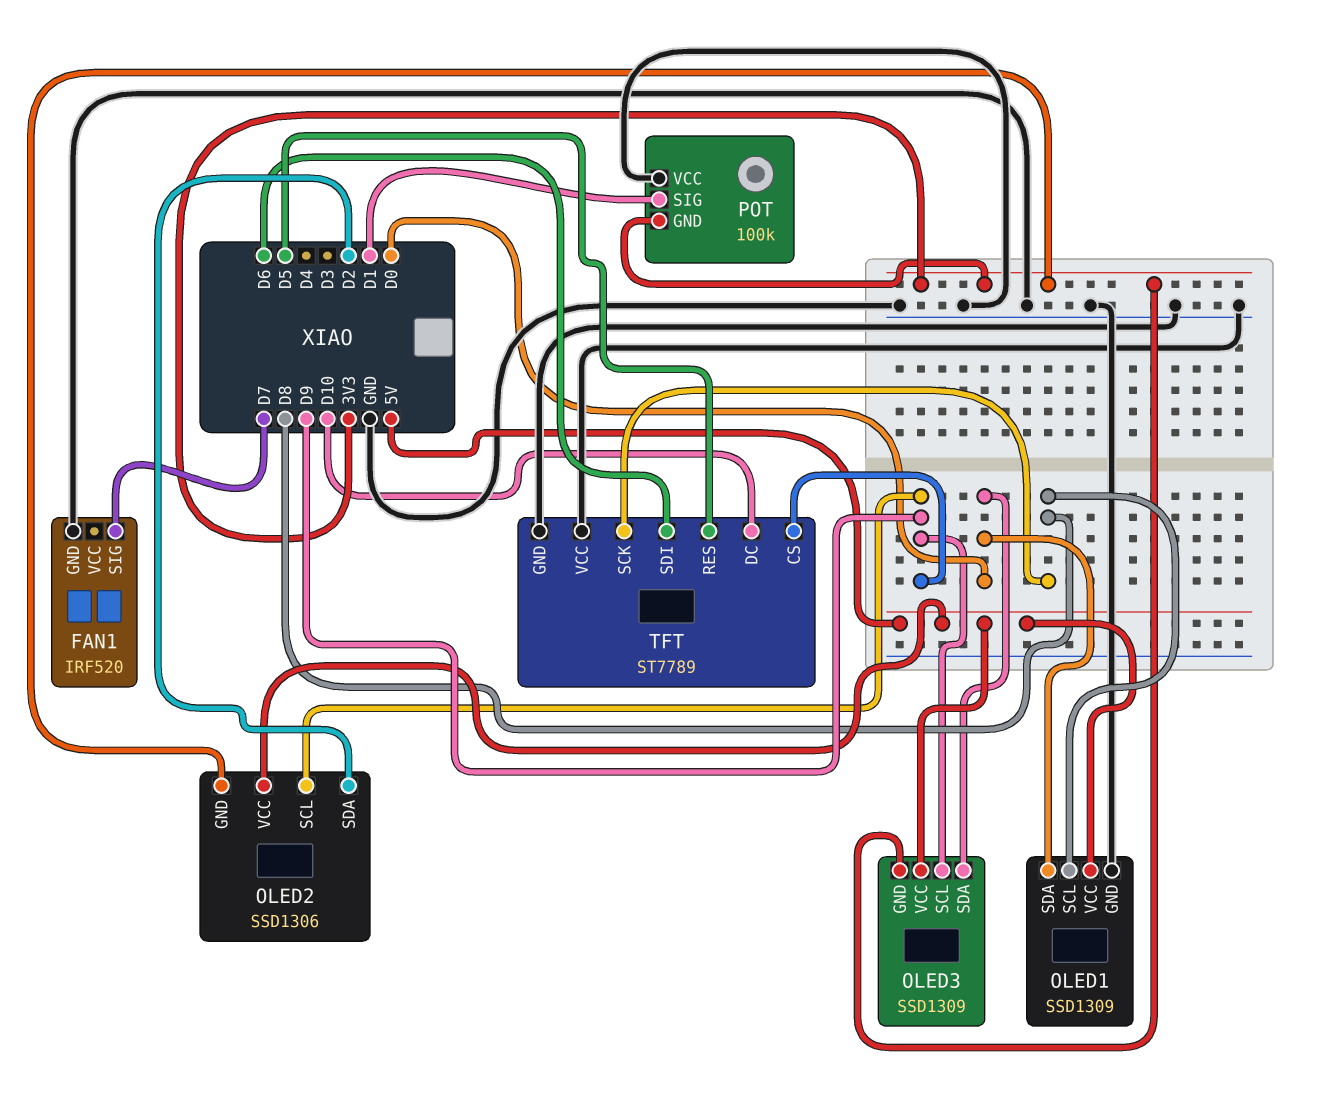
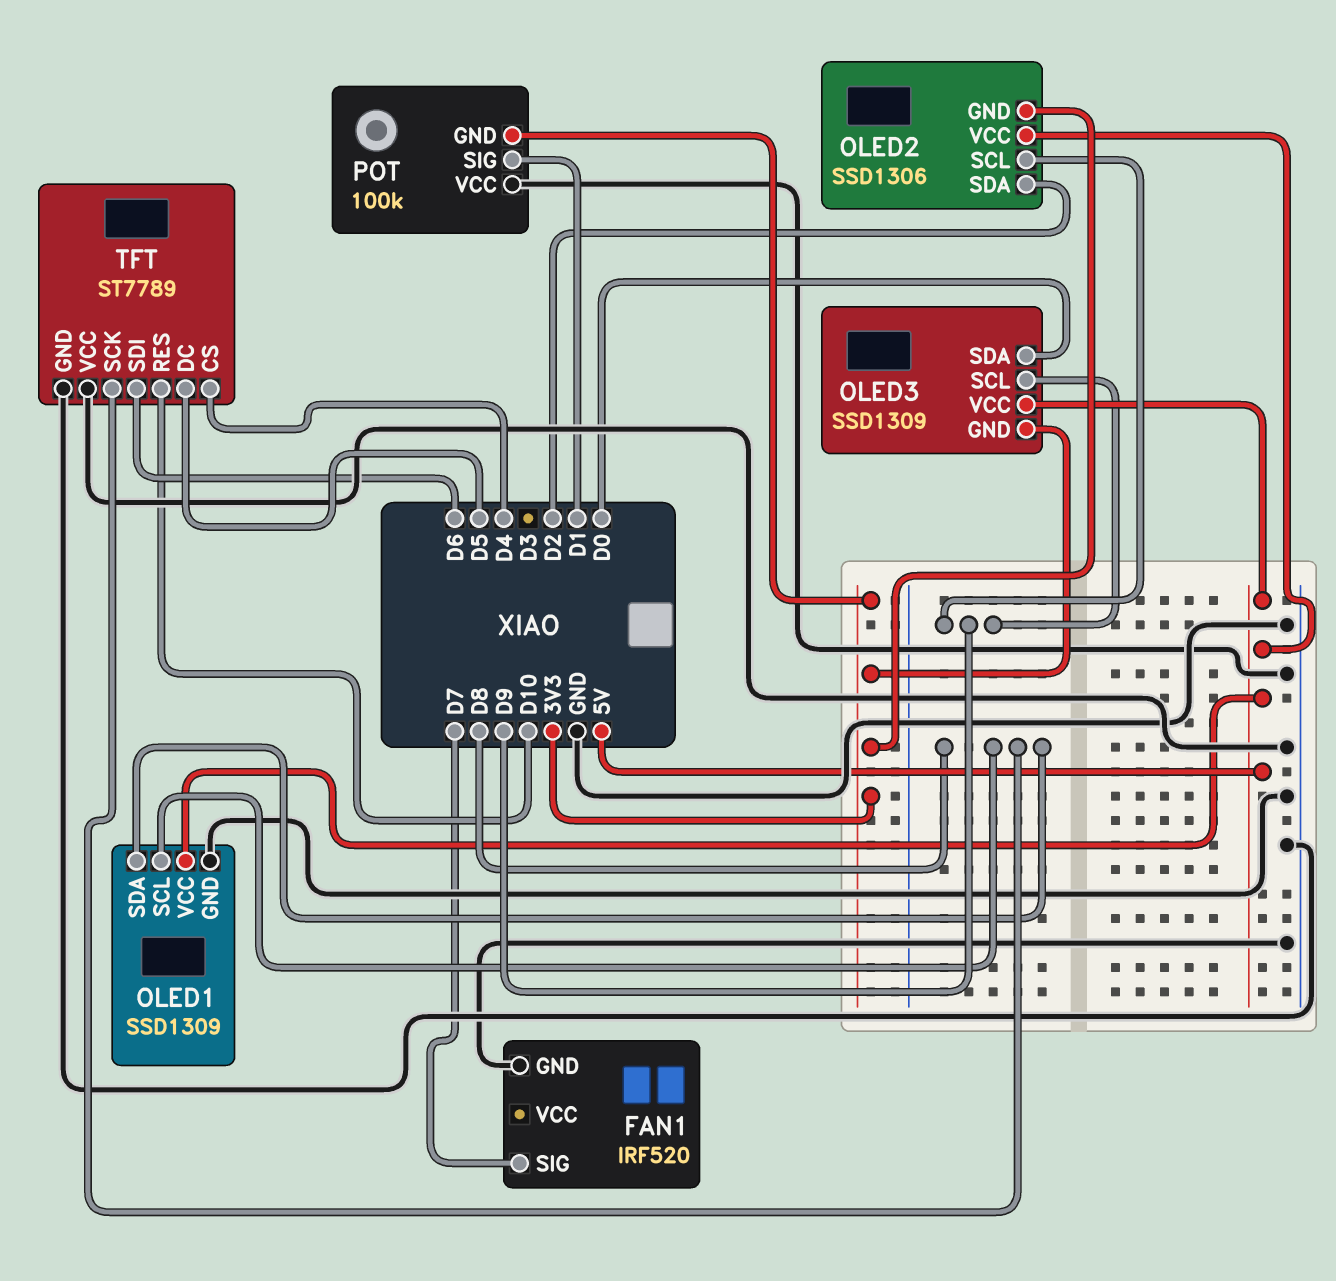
OLED1 pin SDA: D0 -> D8
TFT pin CS: D9 -> D4
TFT pin DC: D10 -> D5
TFT pin RES: D5 -> D10

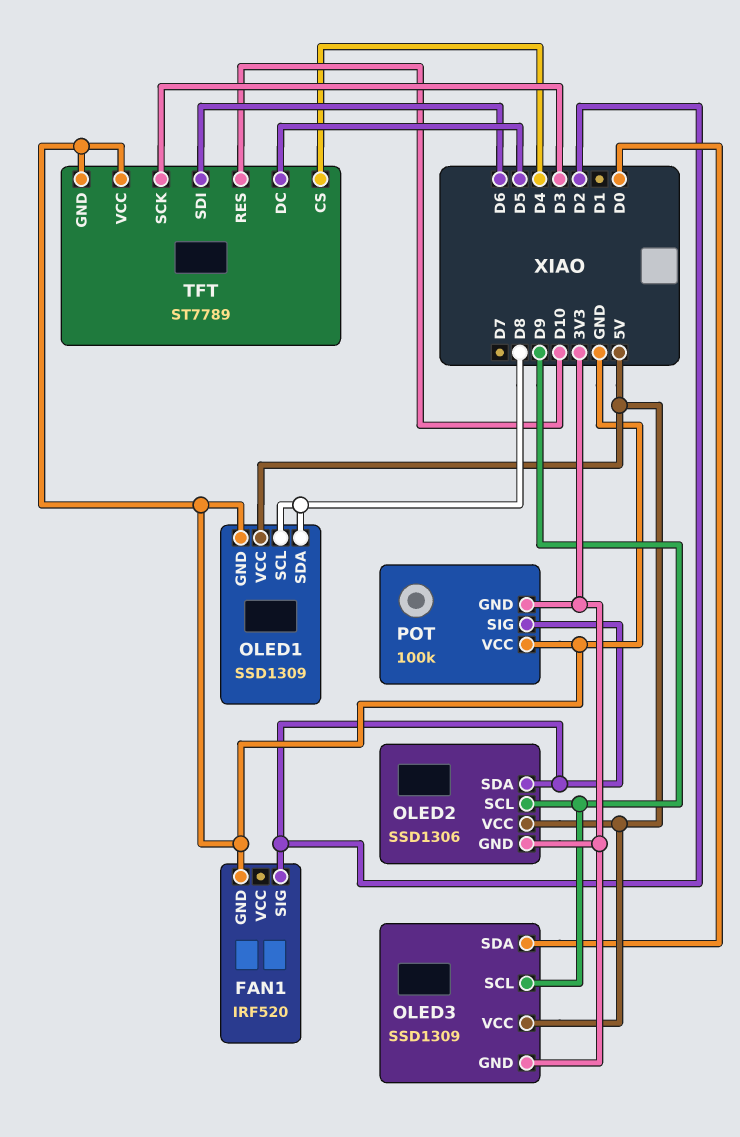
FAN1 pin SIG: D7 -> D2
POT pin SIG: D1 -> D2
TFT pin SCK: D8 -> D3

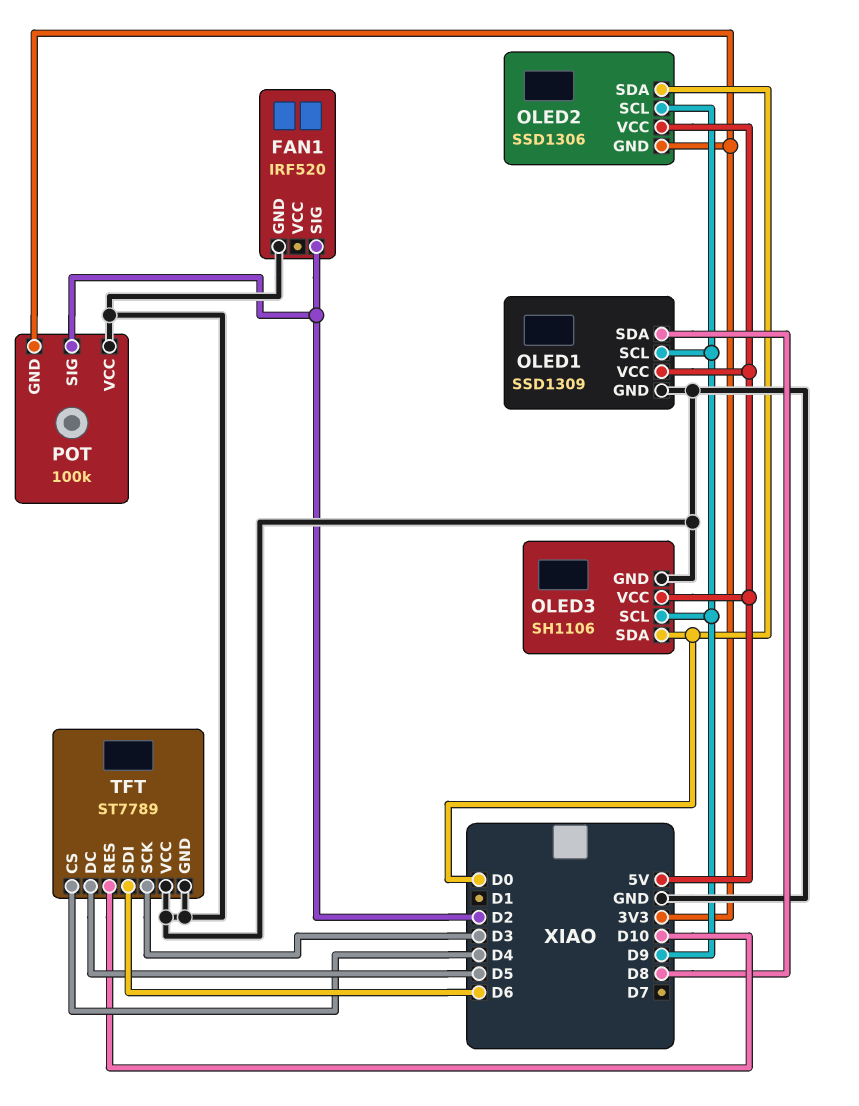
OLED1 pin SCL: D8 -> D9
OLED2 pin SDA: D2 -> D0
OLED3: SSD1309 -> SH1106
OLED3 pin GND: 3V3 -> GND

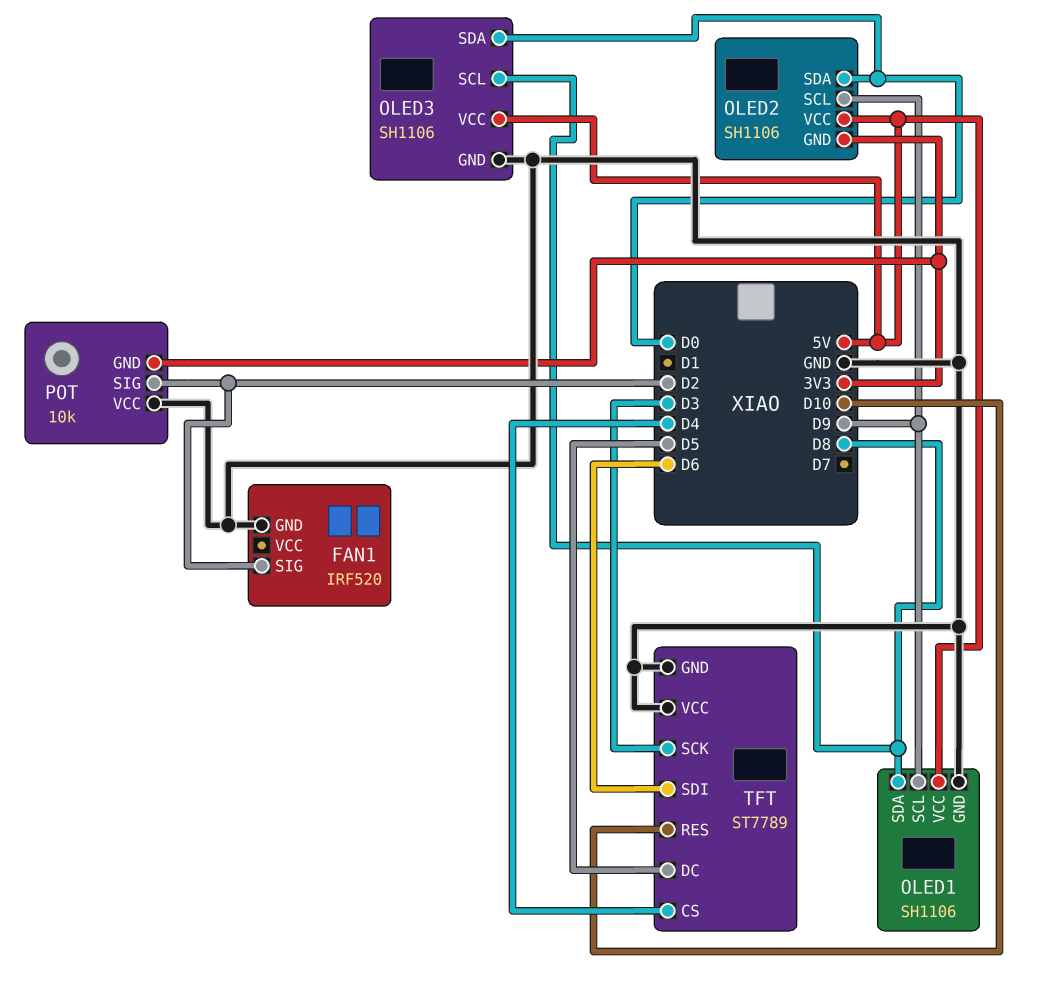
OLED1: SSD1309 -> SH1106
OLED2: SSD1306 -> SH1106
OLED3 pin SCL: D9 -> D8
POT: 100k -> 10k

